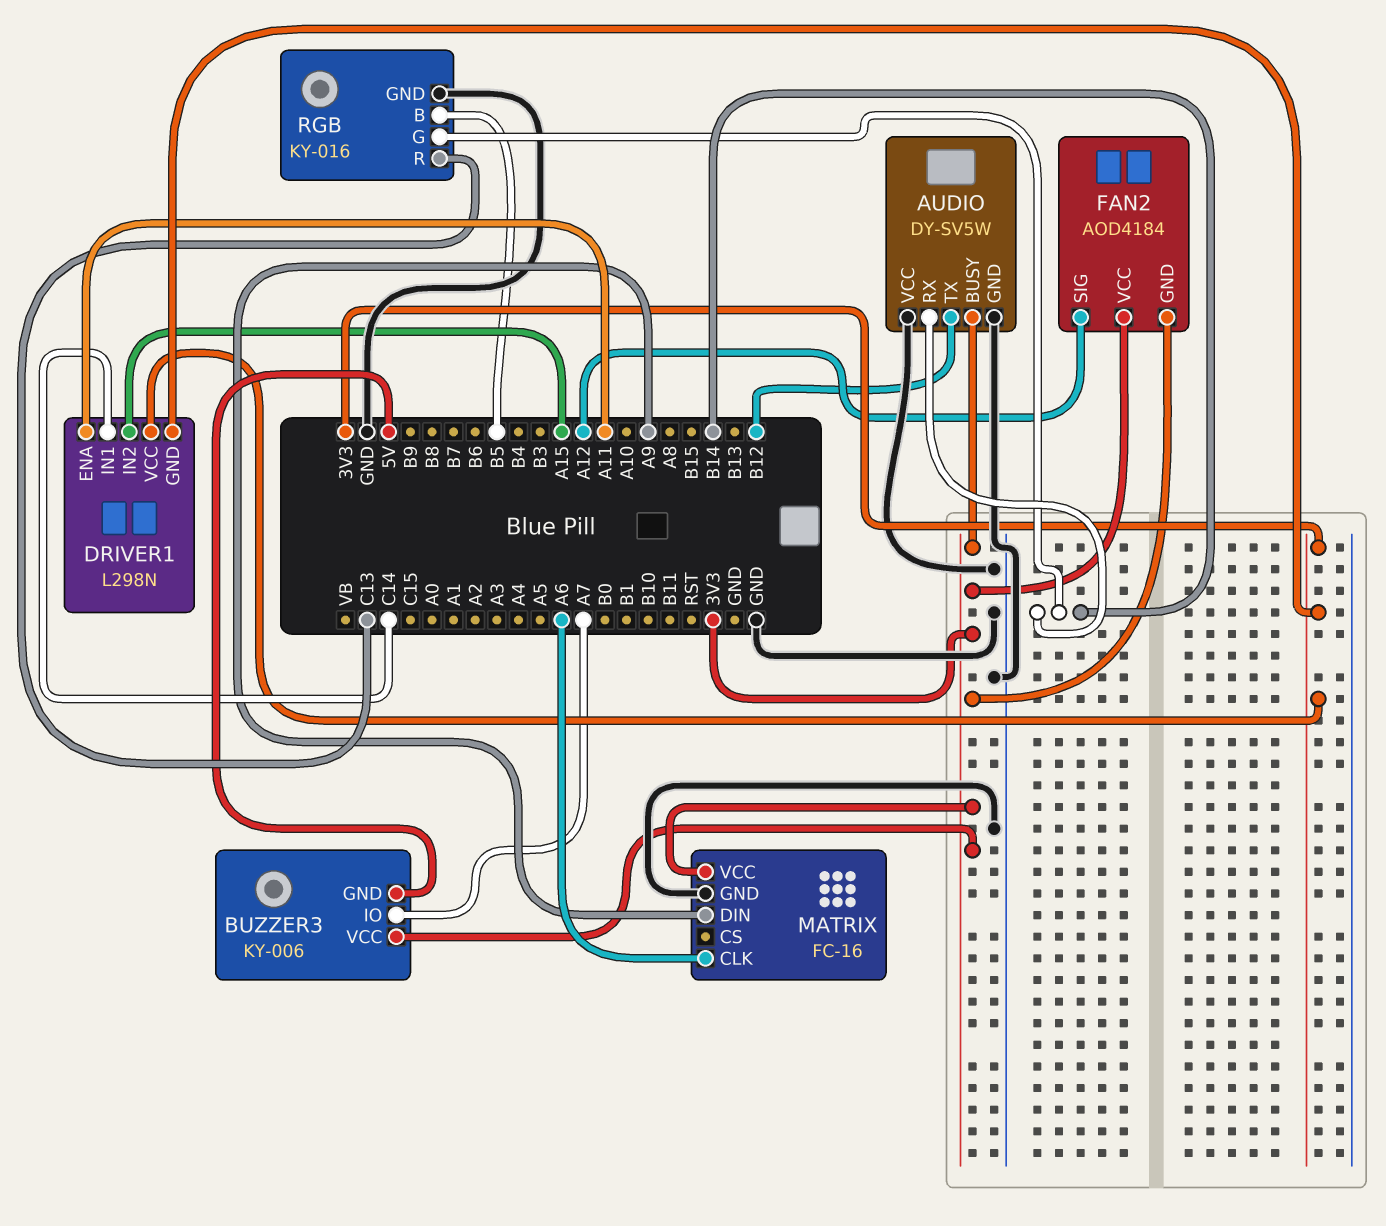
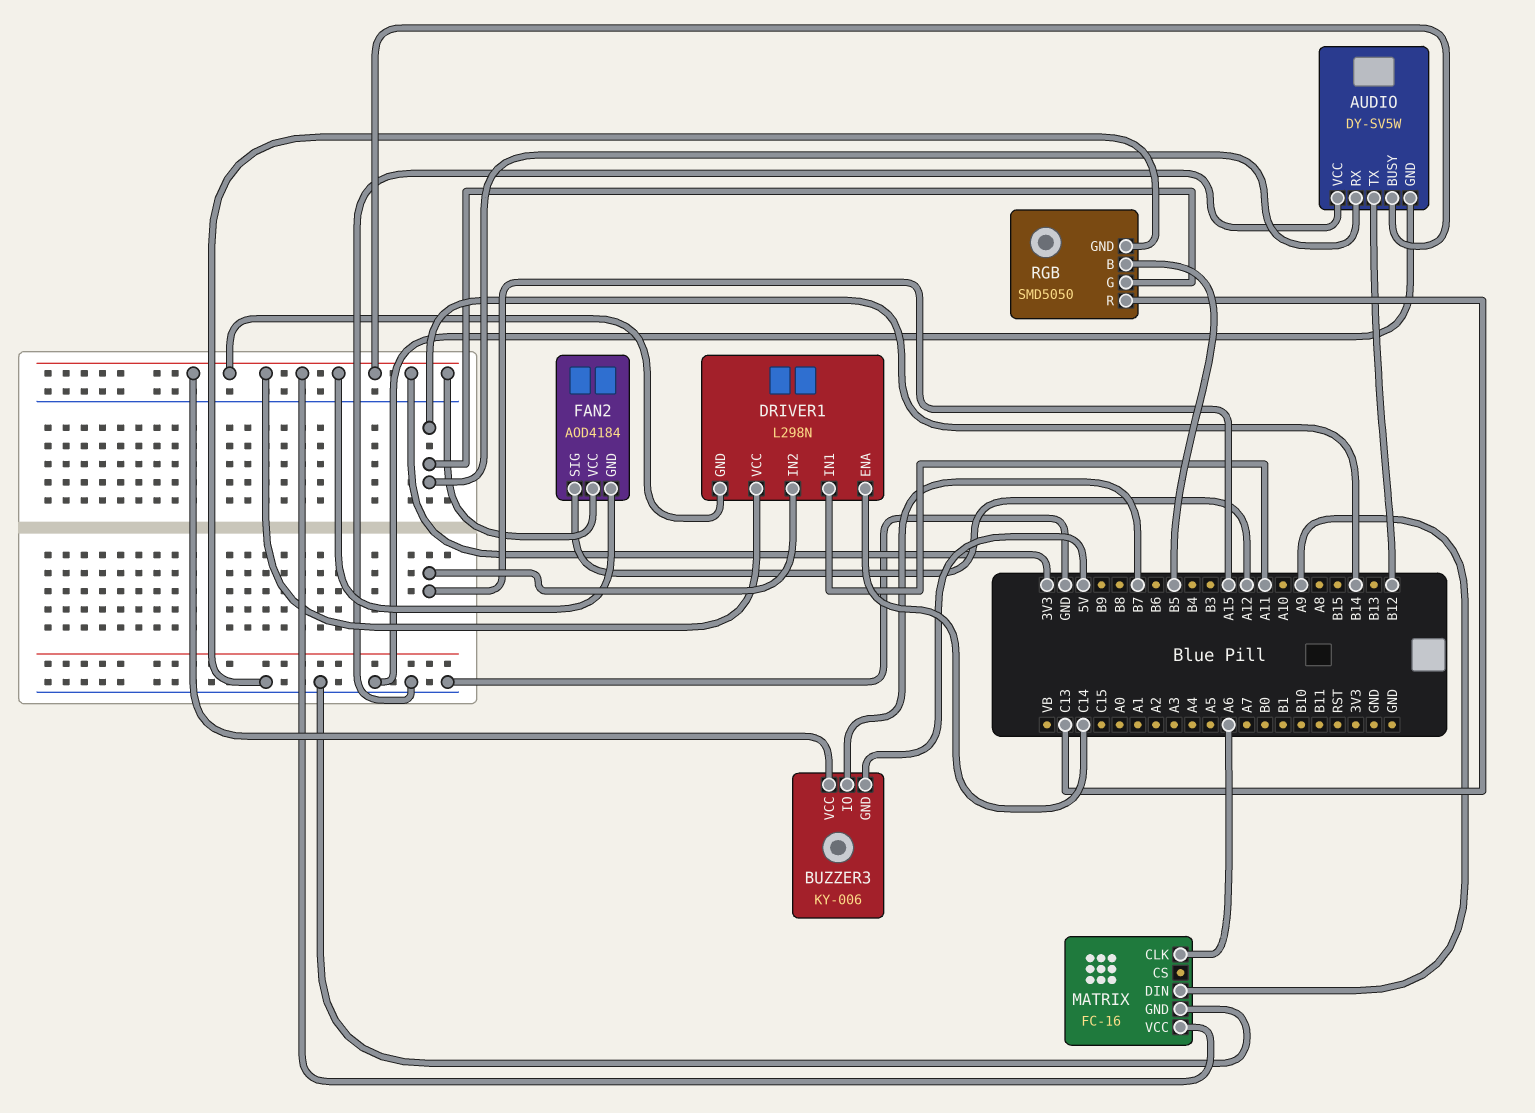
BUZZER3 pin IO: A7 -> B7
DRIVER1 pin ENA: A11 -> C14
DRIVER1 pin IN1: C14 -> A11
RGB: KY-016 -> SMD5050

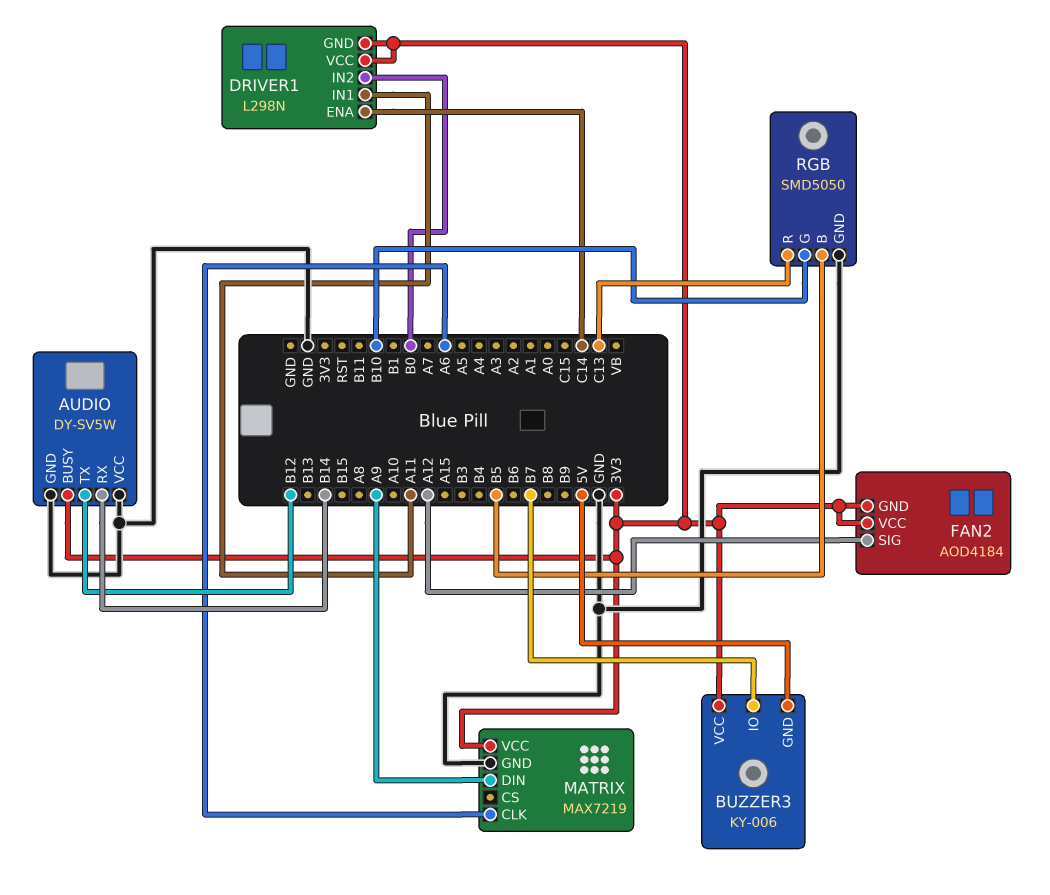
DRIVER1 pin IN2: A15 -> B0
MATRIX: FC-16 -> MAX7219
RGB pin G: B14 -> B10

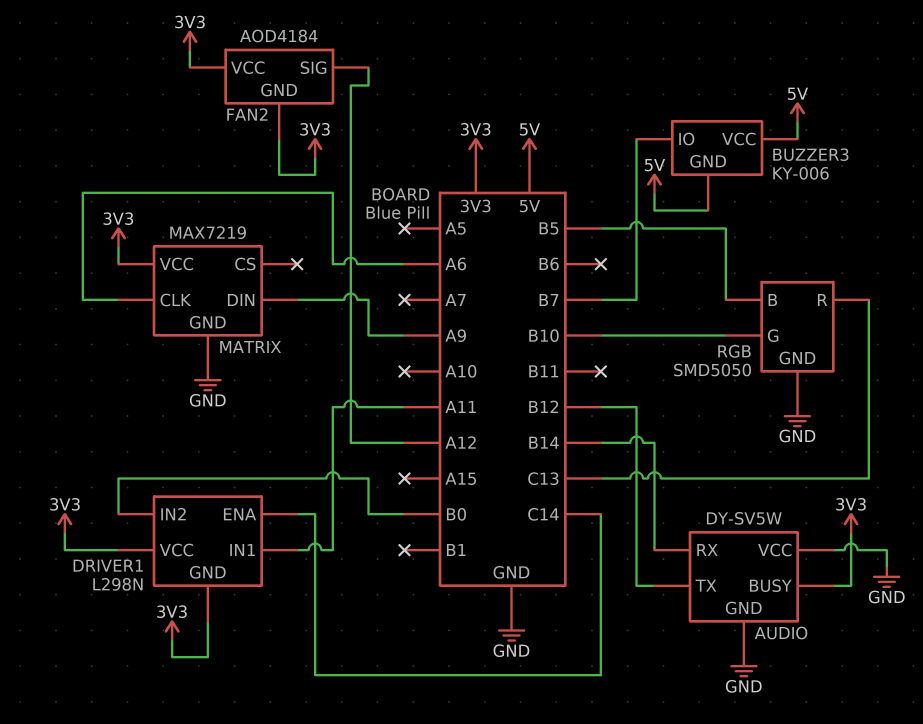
BUZZER3 pin VCC: 3V3 -> 5V

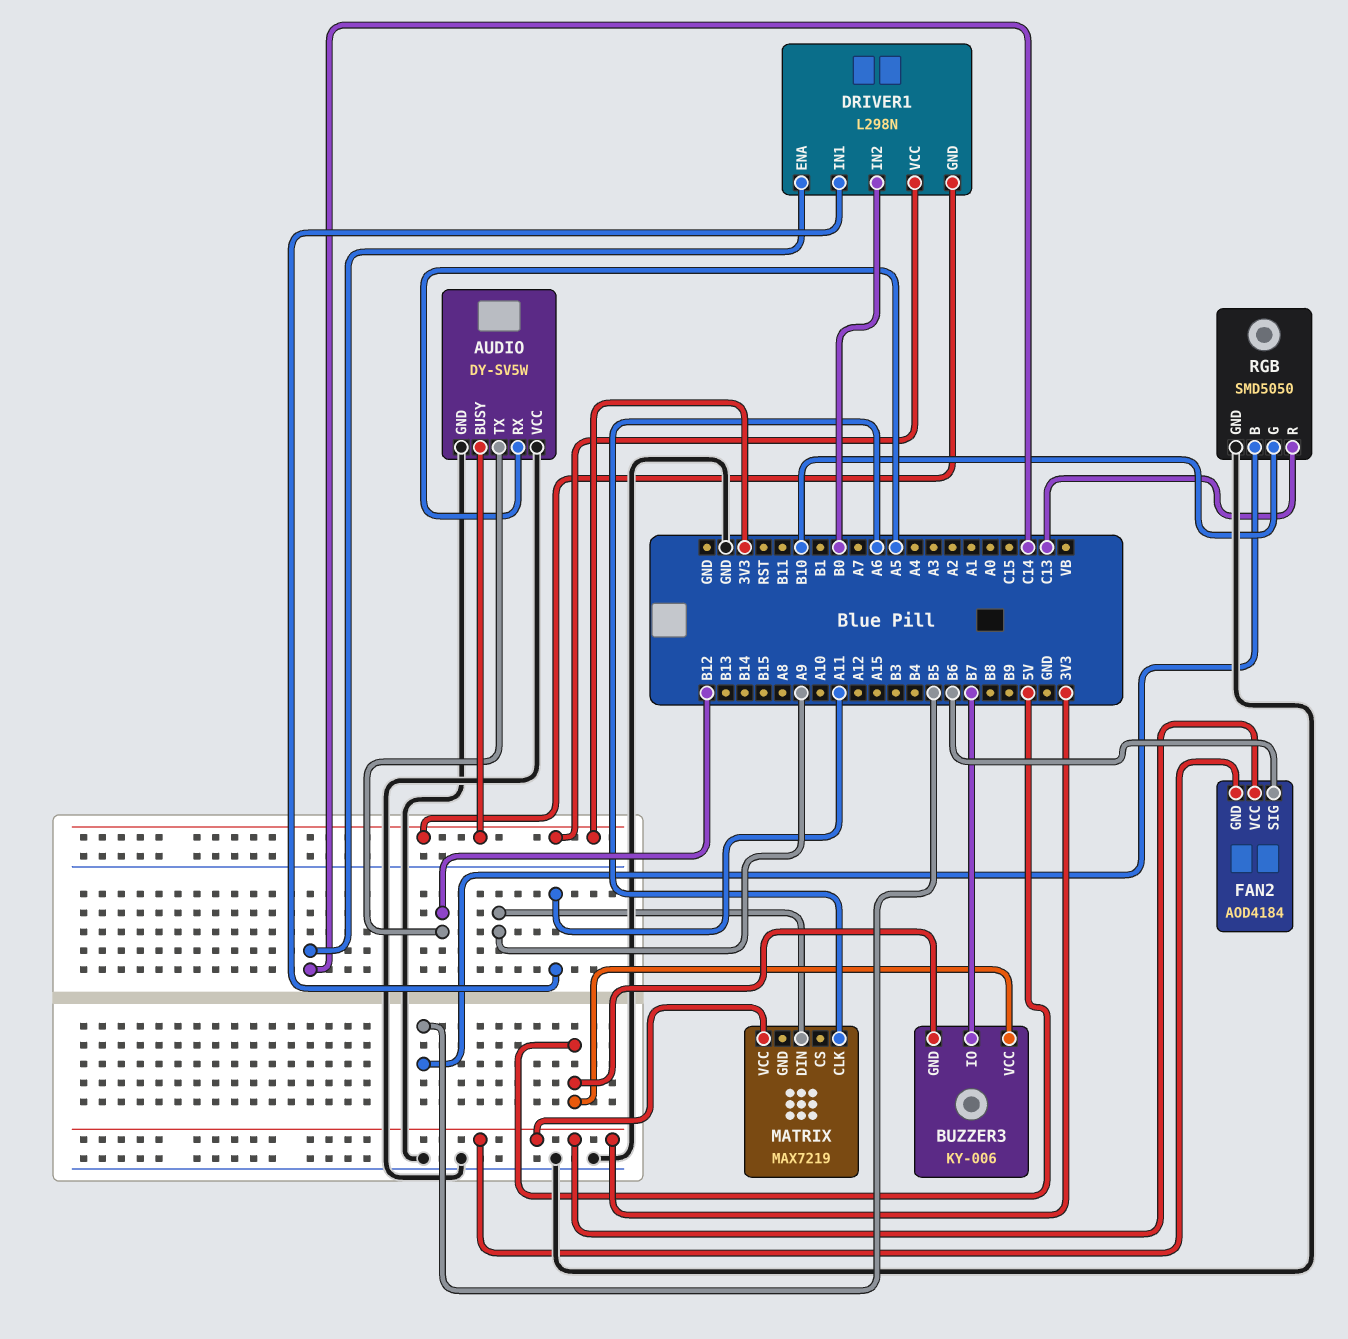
AUDIO pin RX: B14 -> A5
FAN2 pin SIG: A12 -> B6
MATRIX pin GND: GND -> none

